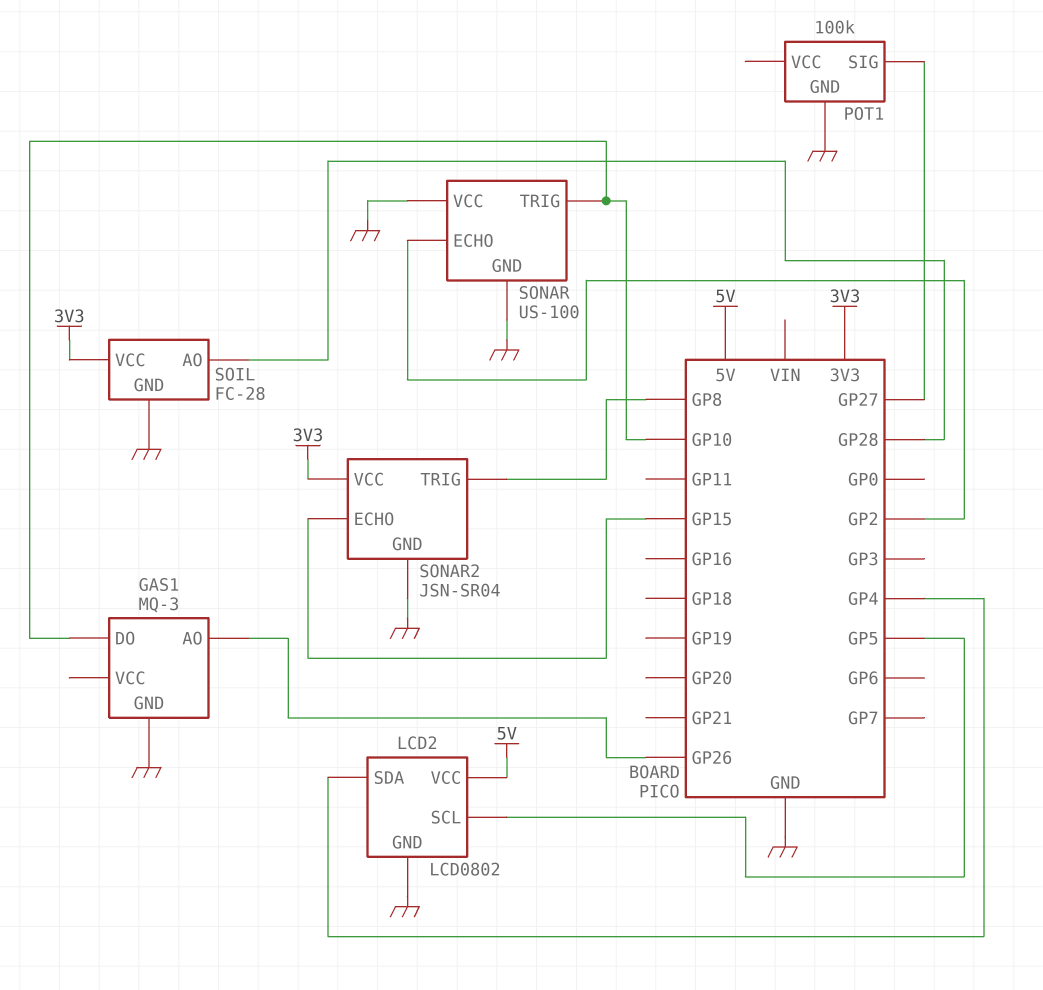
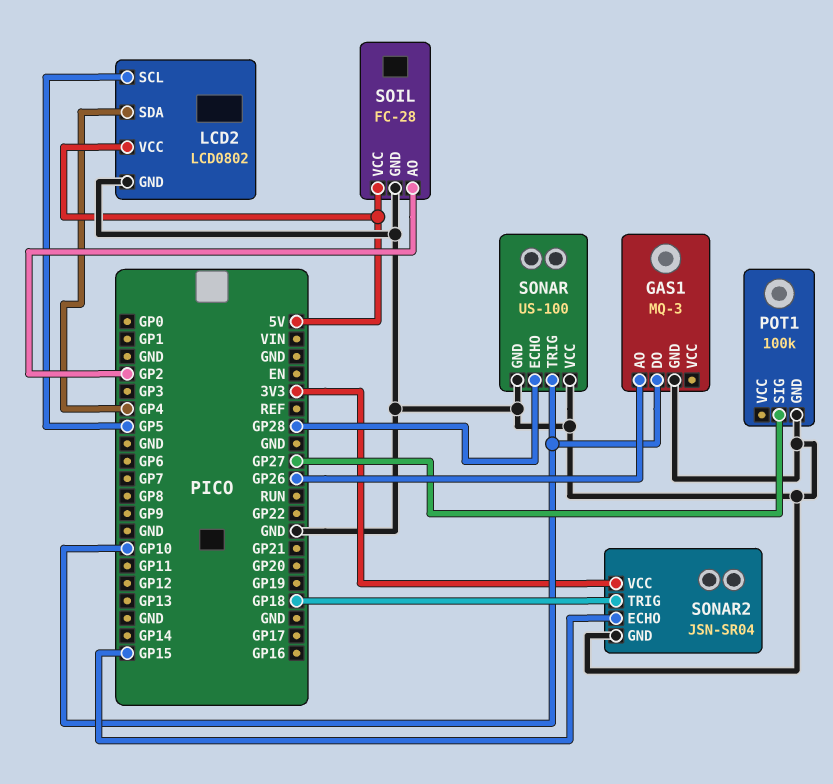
SOIL pin AO: GP28 -> GP2
SOIL pin VCC: 3V3 -> 5V
SONAR pin ECHO: GP2 -> GP28
SONAR2 pin TRIG: GP8 -> GP18

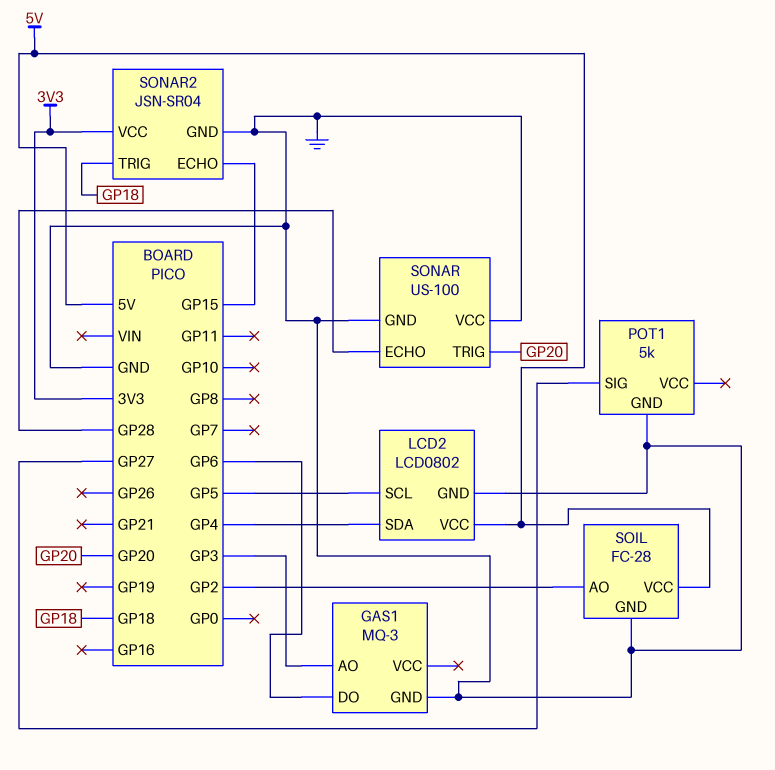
GAS1 pin AO: GP26 -> GP3
GAS1 pin DO: GP10 -> GP6
POT1: 100k -> 5k
SONAR pin TRIG: GP10 -> GP20

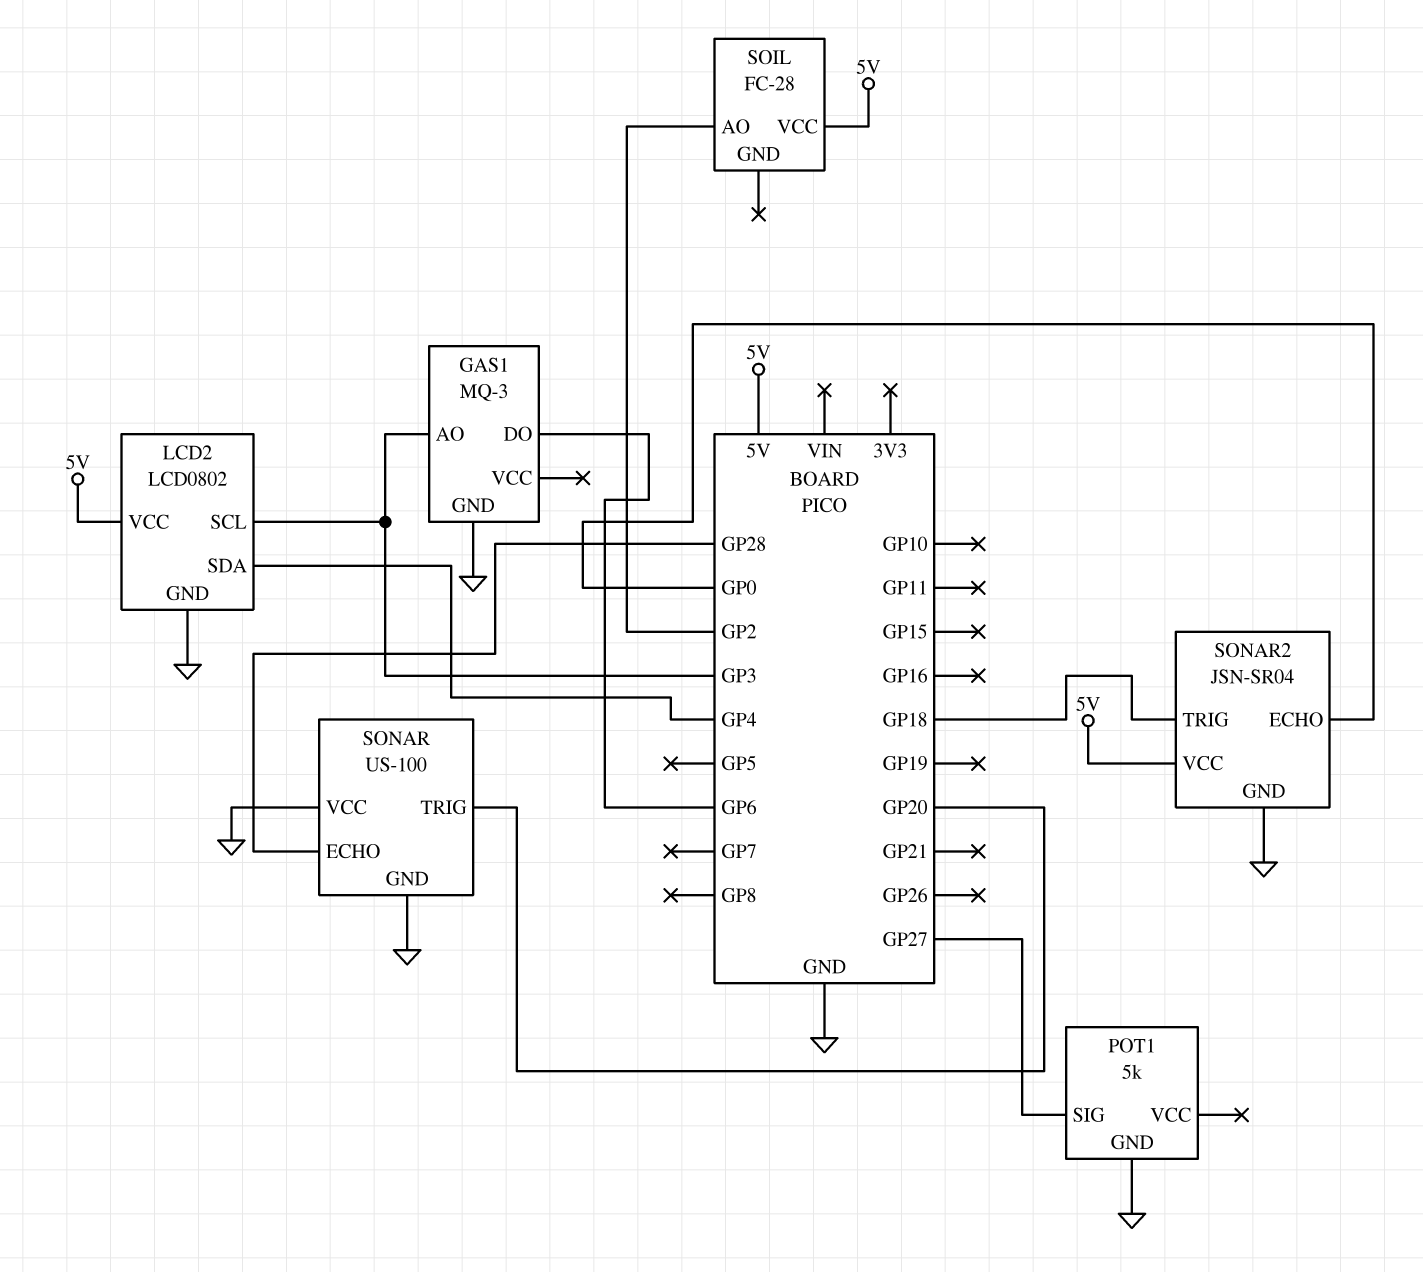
LCD2 pin SCL: GP5 -> GP3
SOIL pin GND: GND -> none
SONAR2 pin ECHO: GP15 -> GP0
SONAR2 pin VCC: 3V3 -> 5V

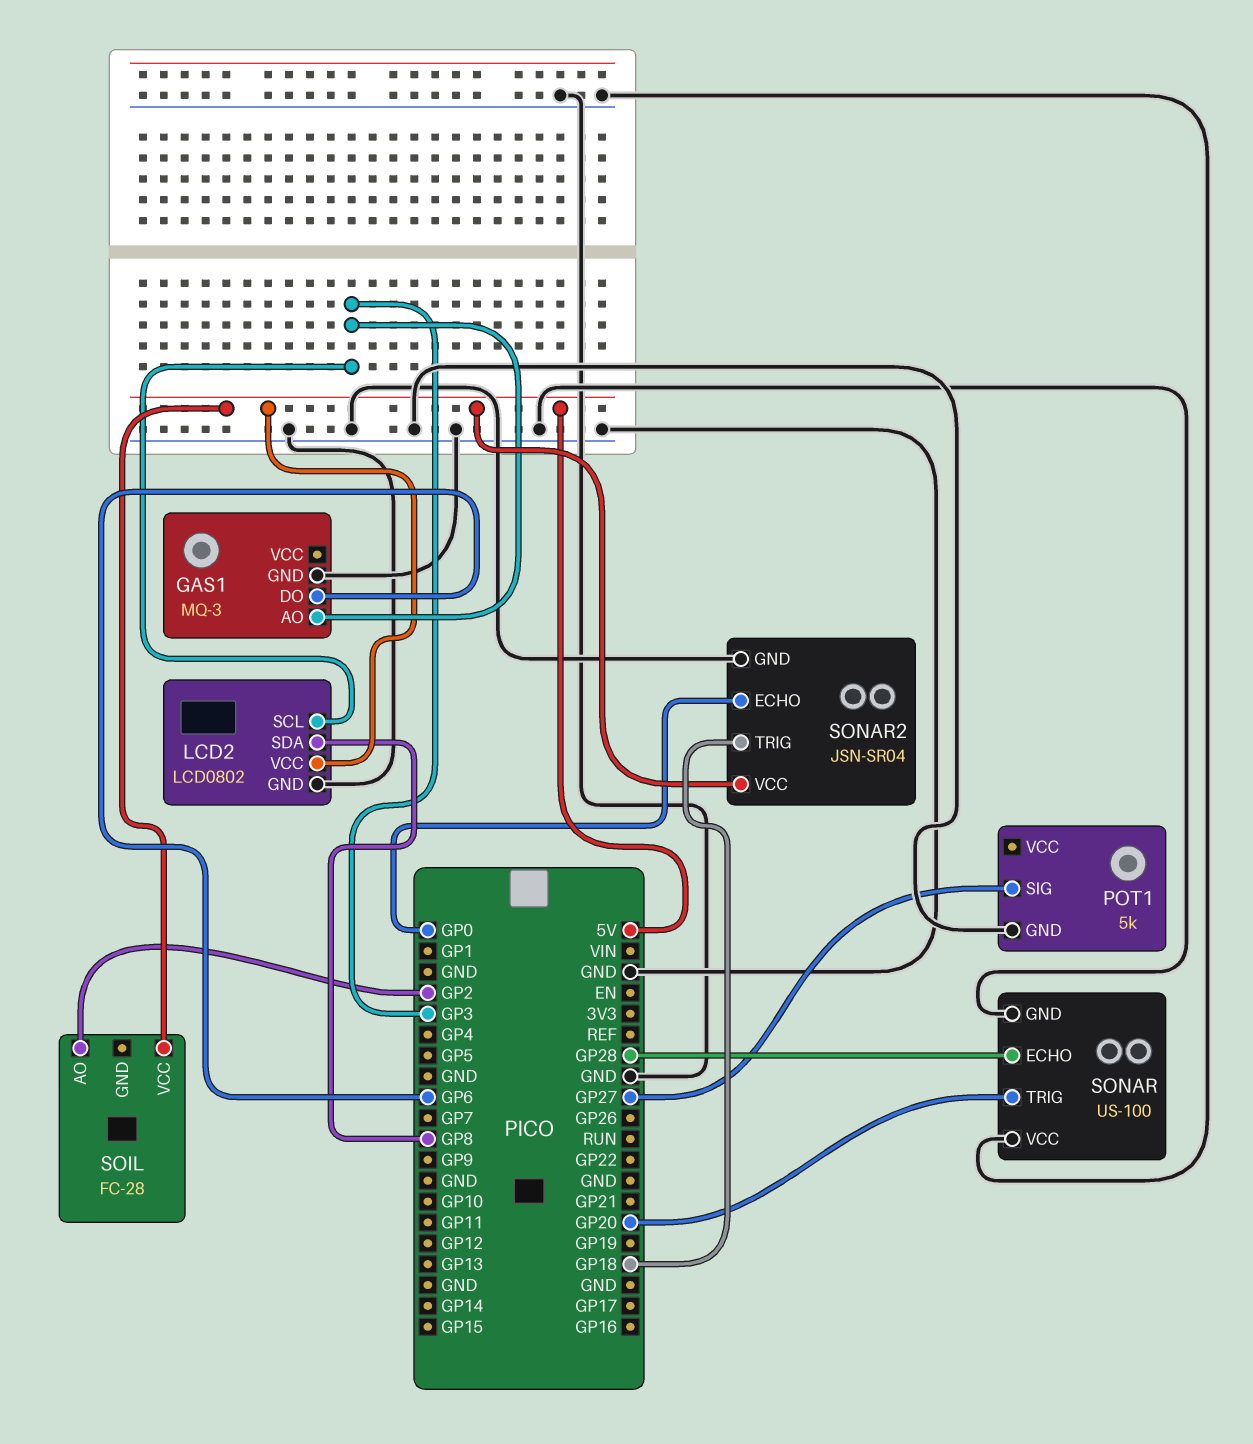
LCD2 pin SDA: GP4 -> GP8

